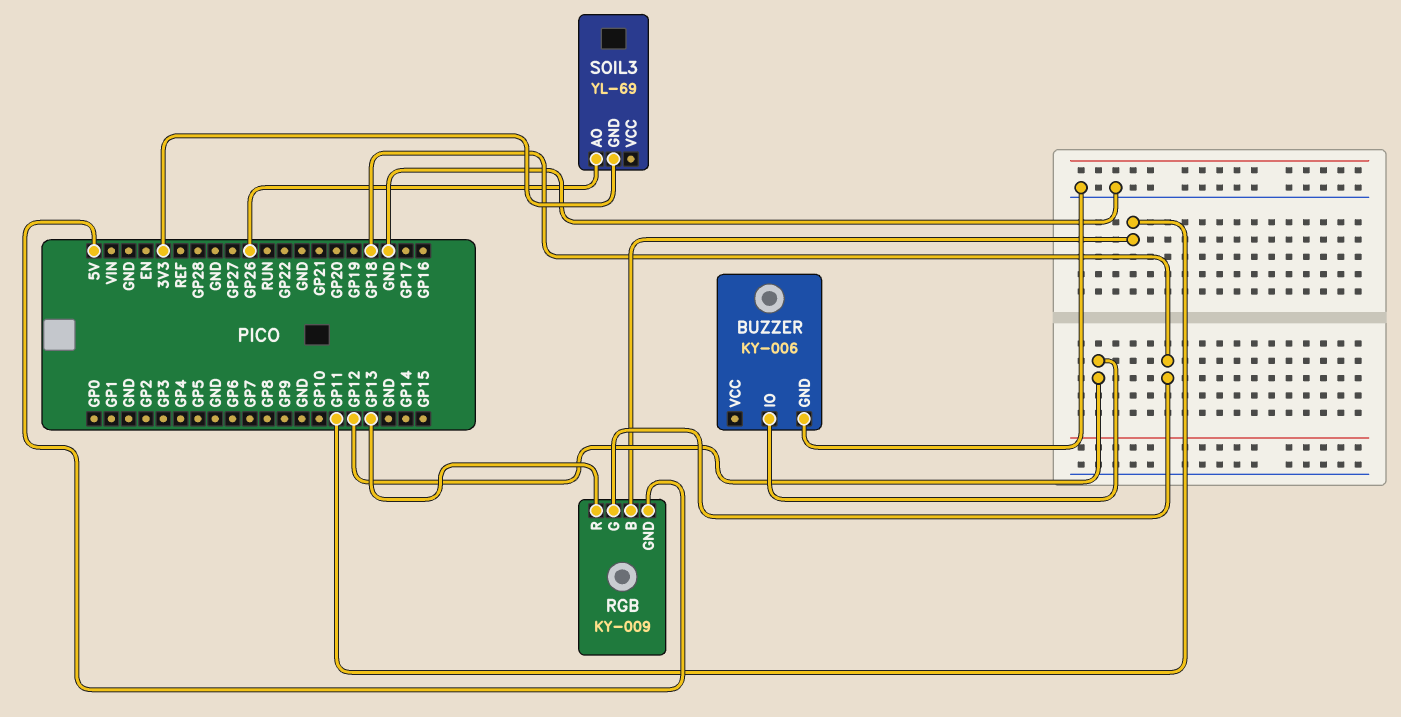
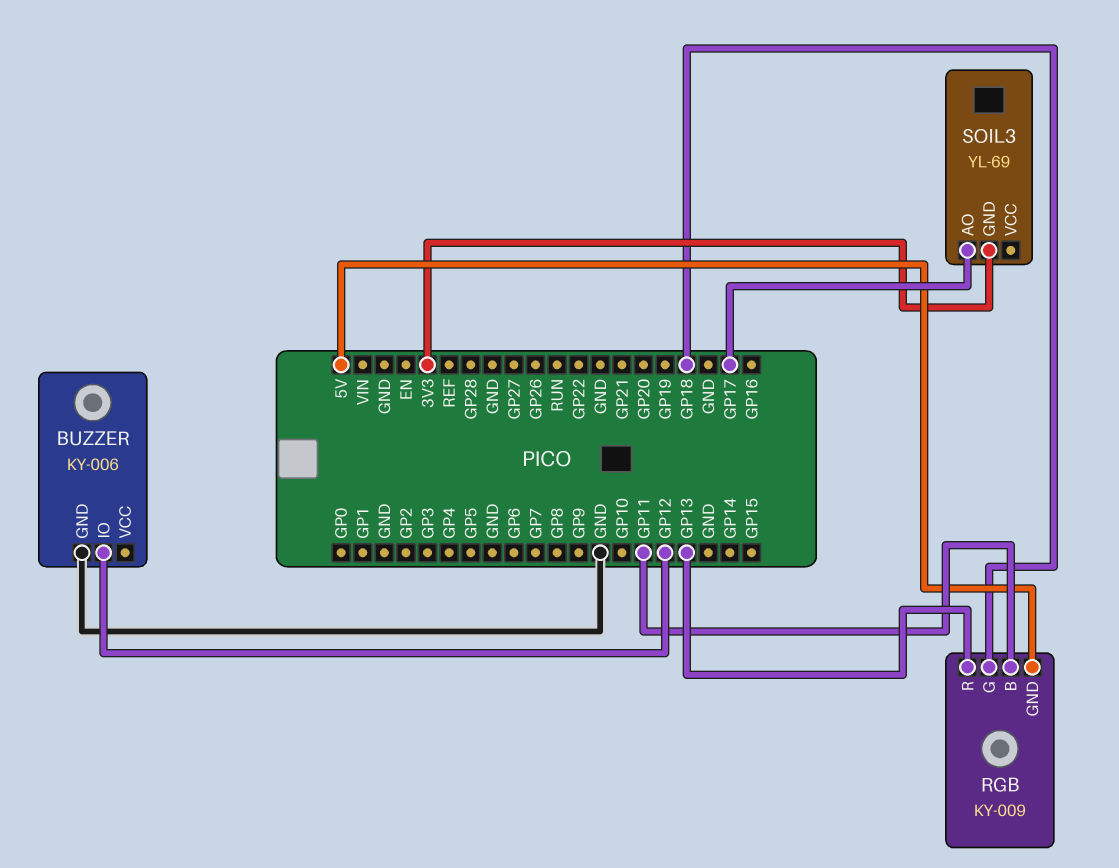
SOIL3 pin AO: GP26 -> GP17

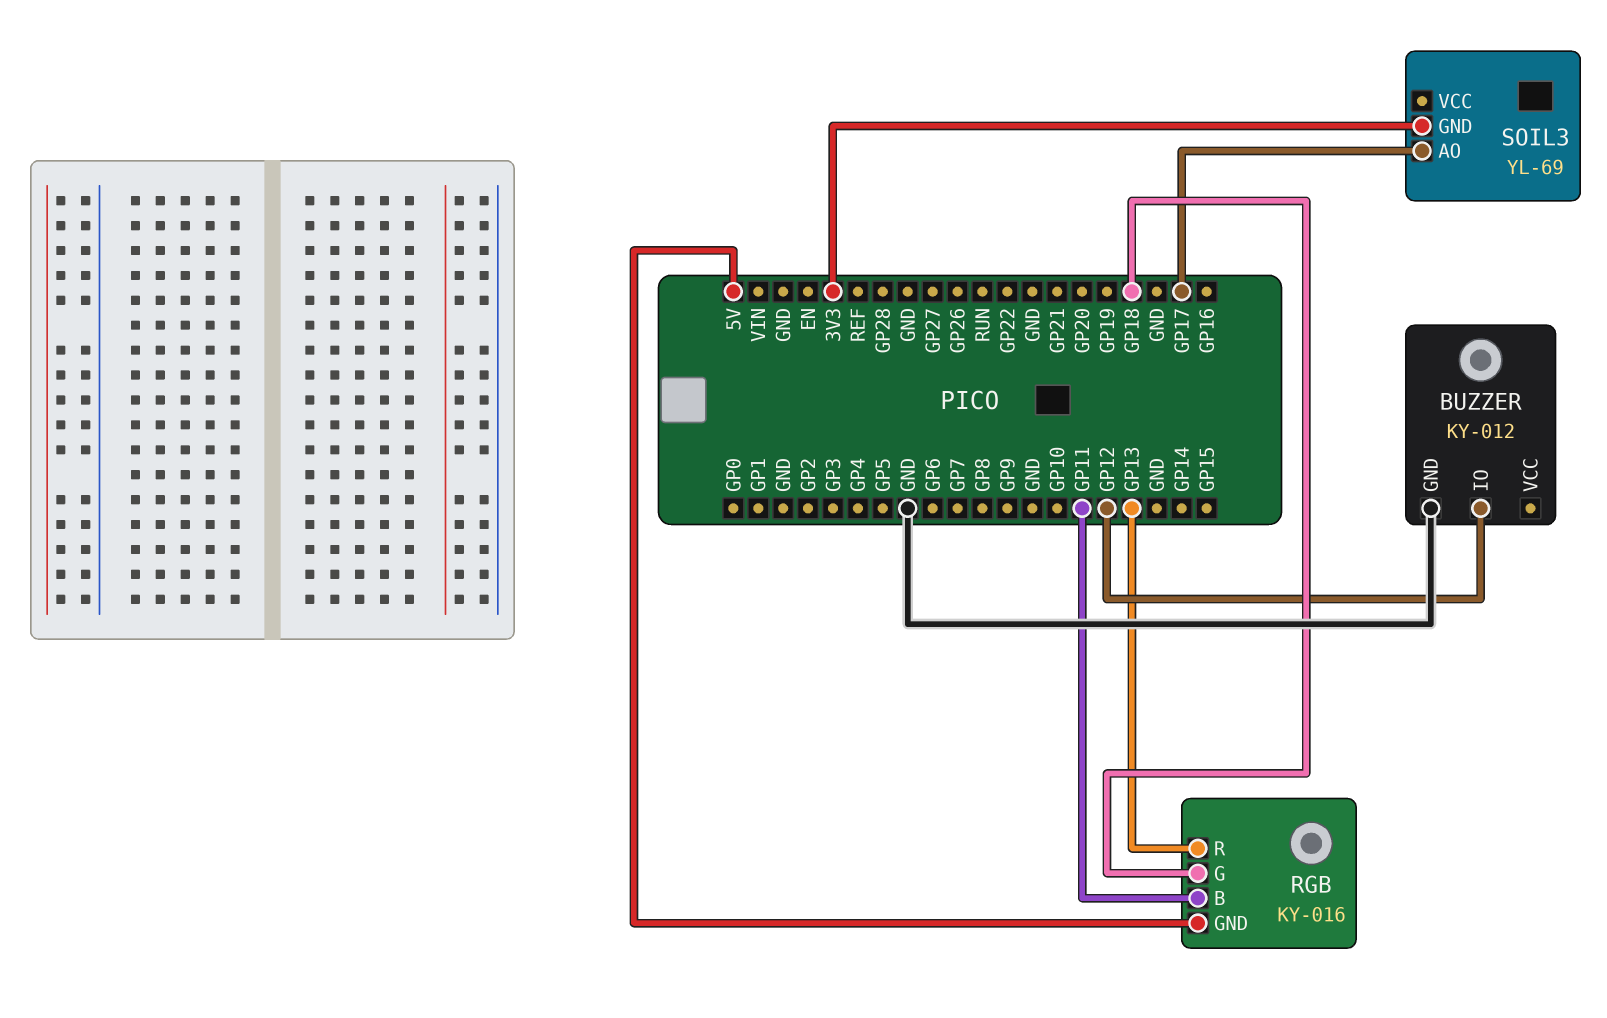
BUZZER: KY-006 -> KY-012
RGB: KY-009 -> KY-016

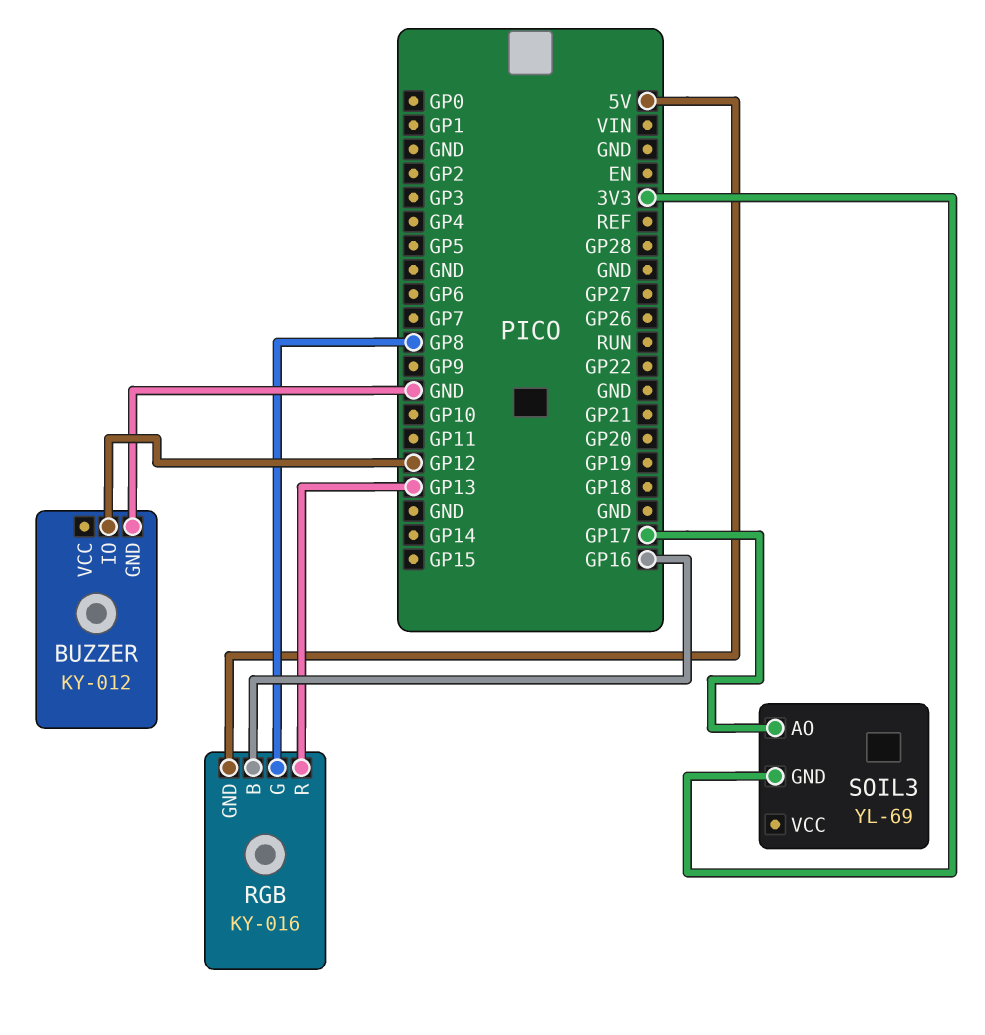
RGB pin B: GP11 -> GP16
RGB pin G: GP18 -> GP8

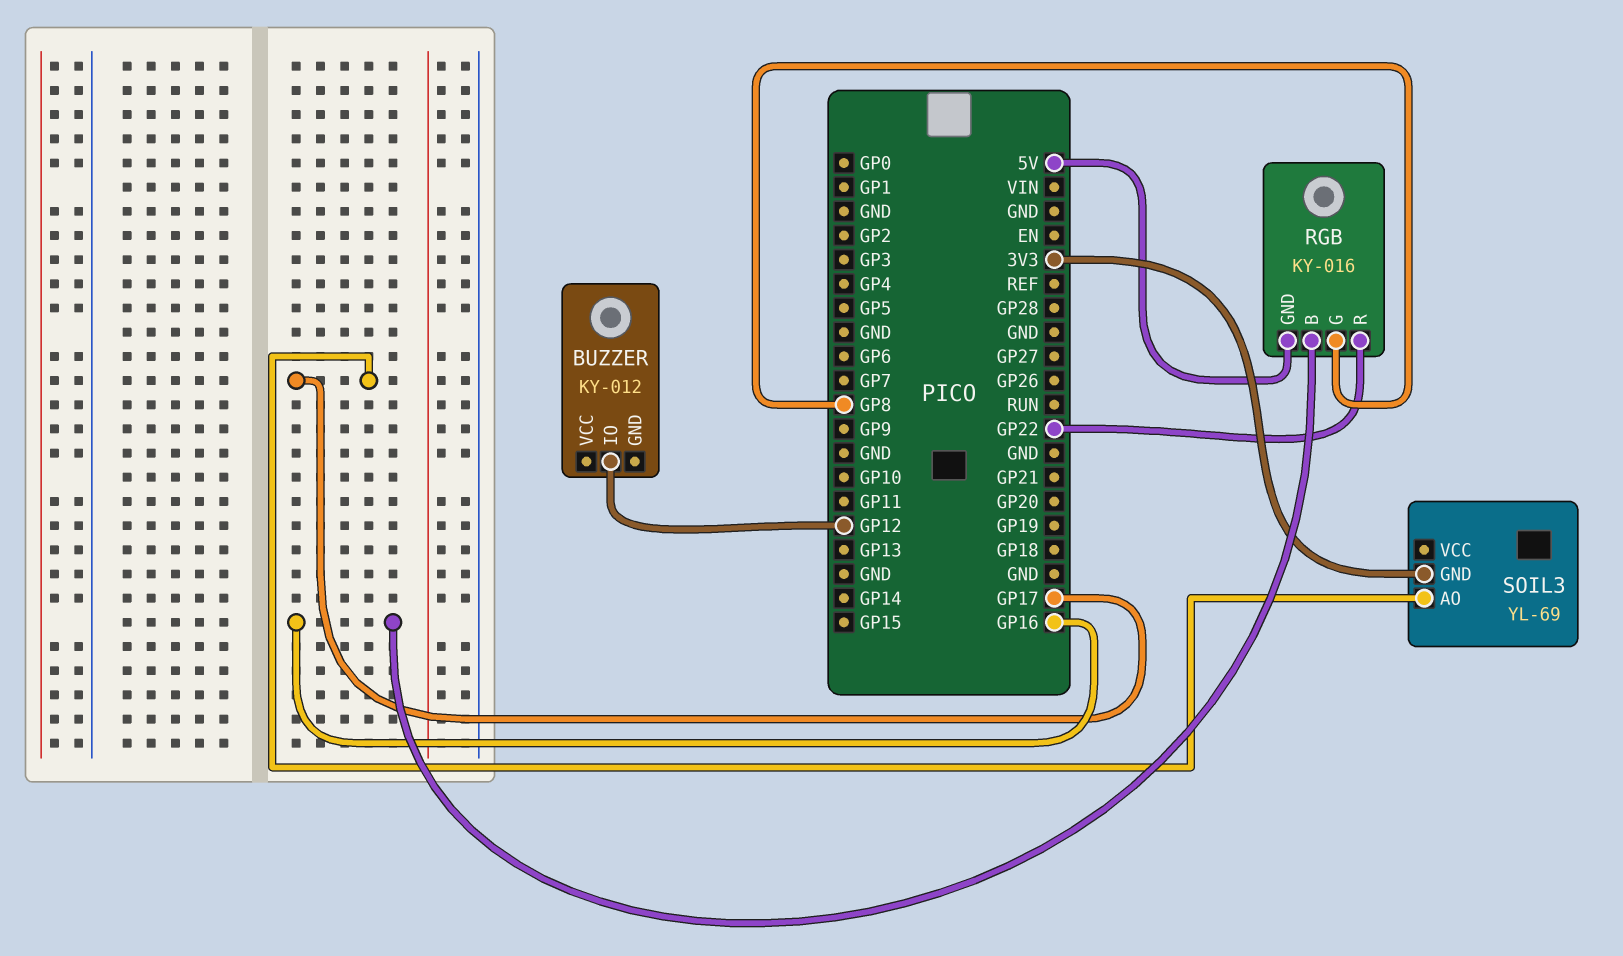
BUZZER pin GND: GND -> none
RGB pin R: GP13 -> GP22

